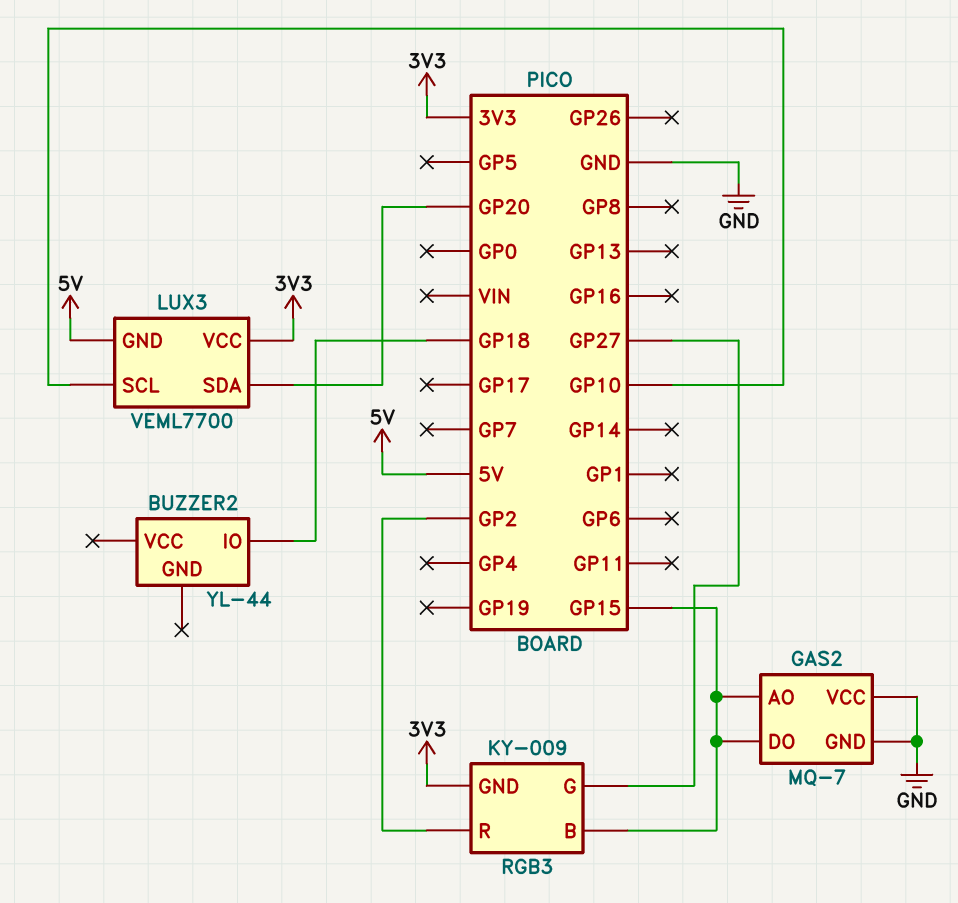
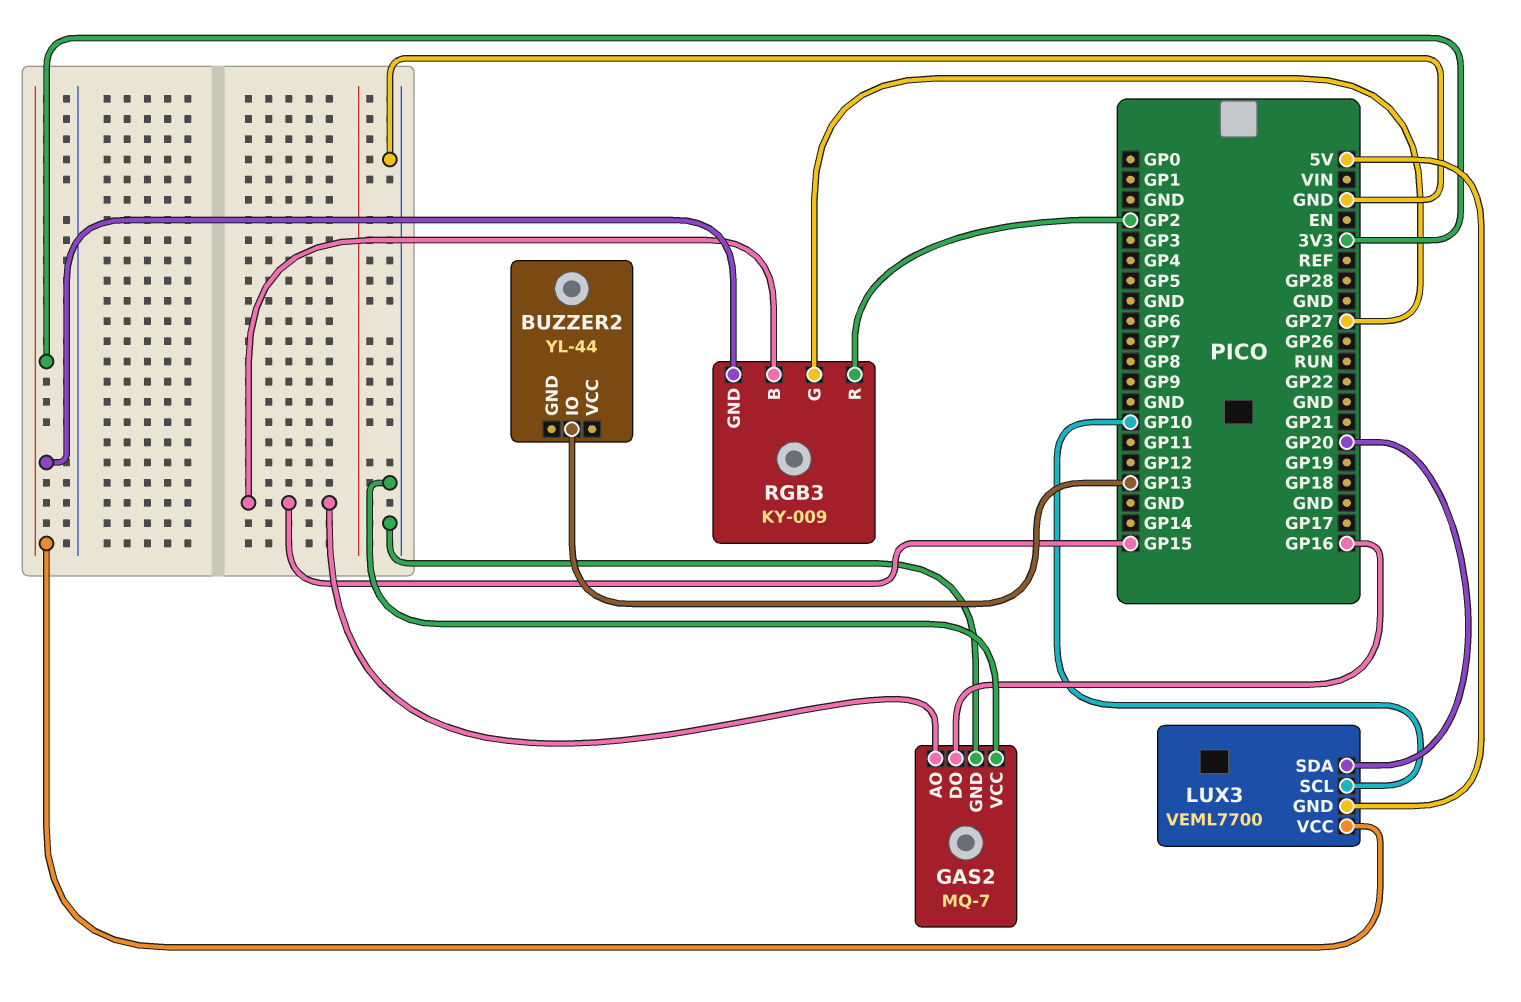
BUZZER2 pin IO: GP18 -> GP13
GAS2 pin DO: GP15 -> GP16

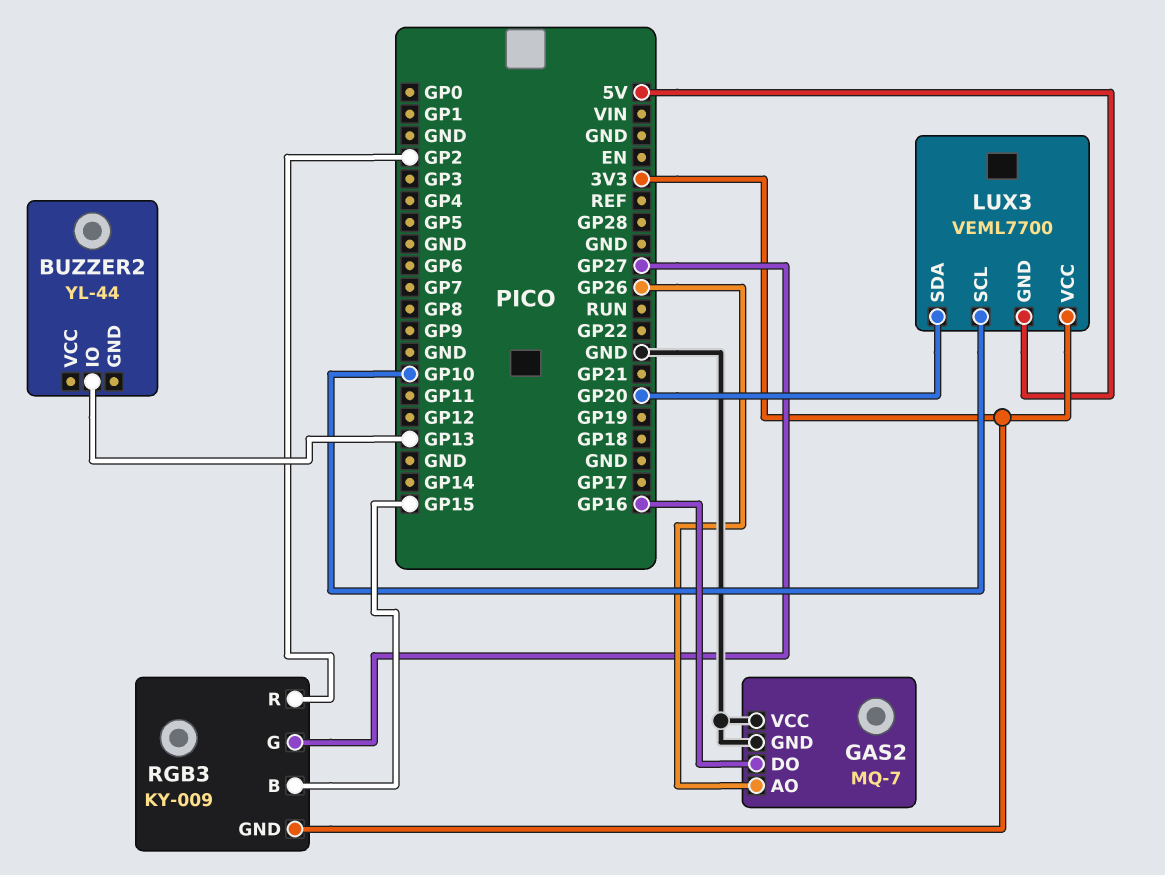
GAS2 pin AO: GP15 -> GP26

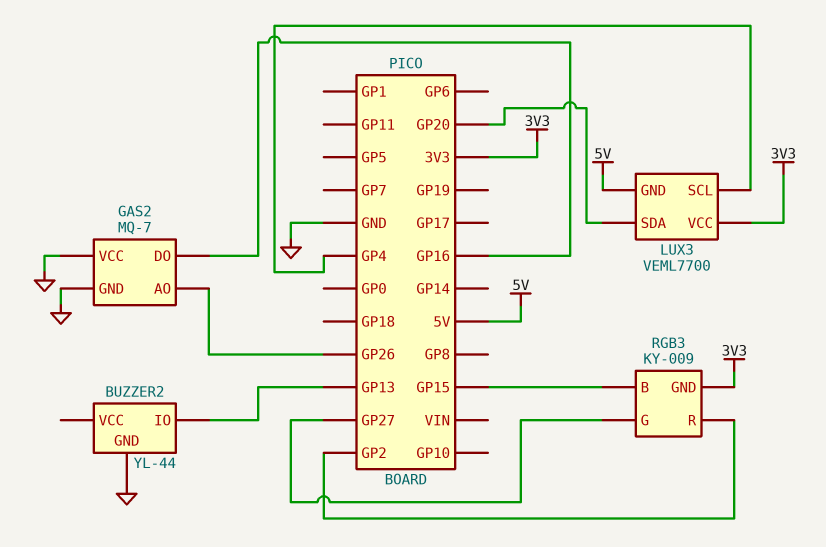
BUZZER2 pin GND: none -> GND
LUX3 pin SCL: GP10 -> GP4

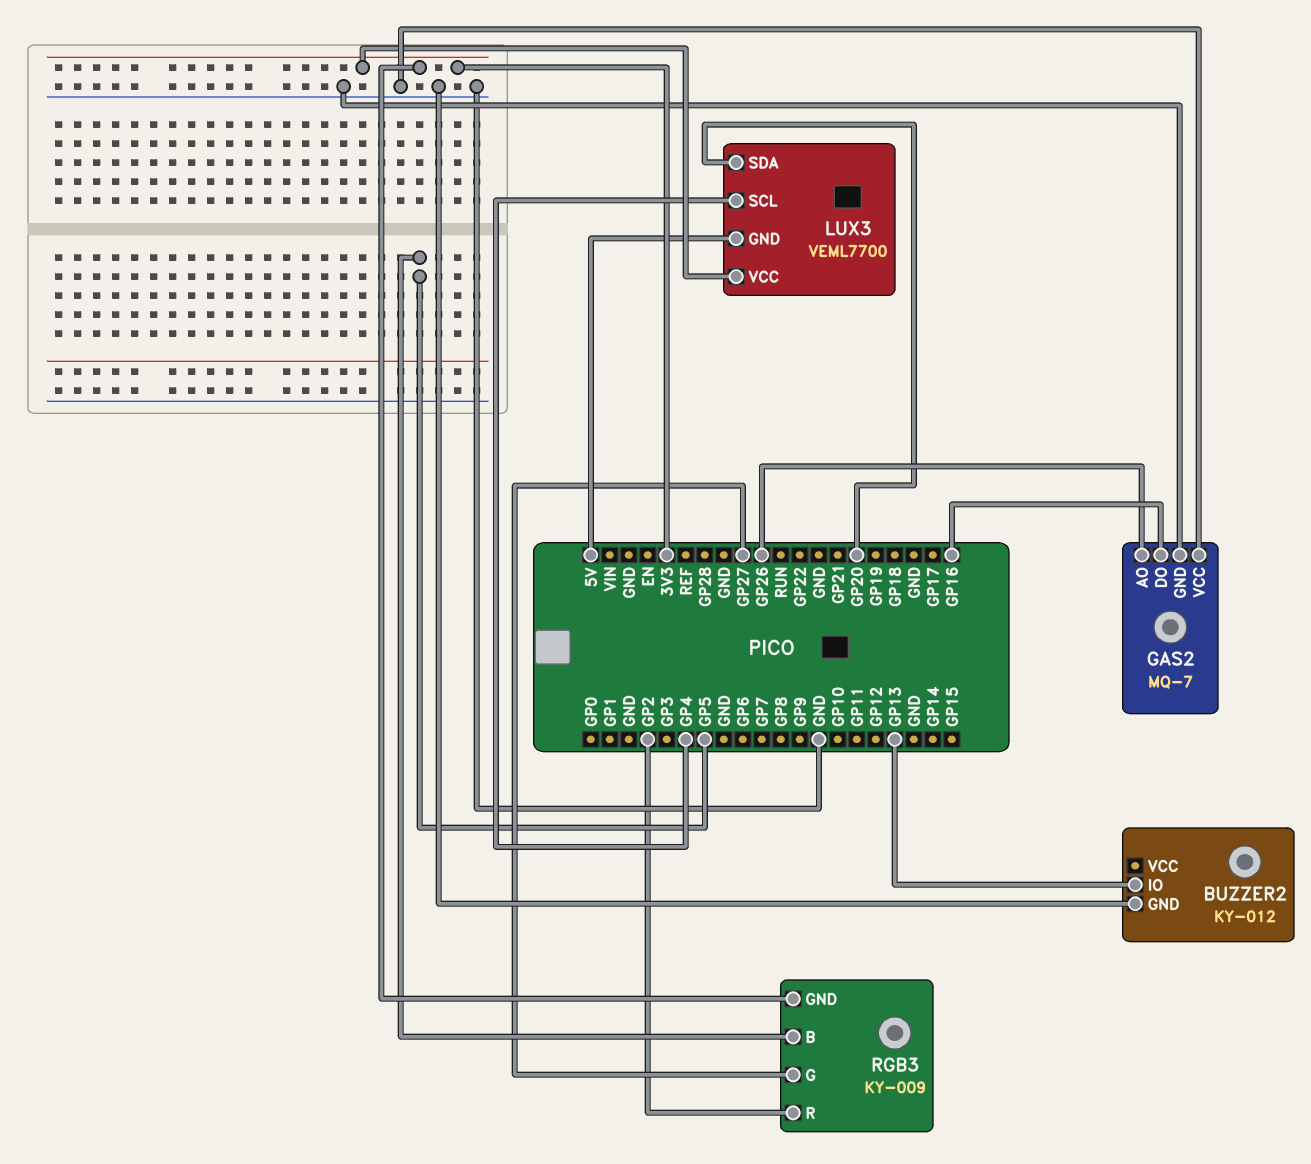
BUZZER2: YL-44 -> KY-012
RGB3 pin B: GP15 -> GP5

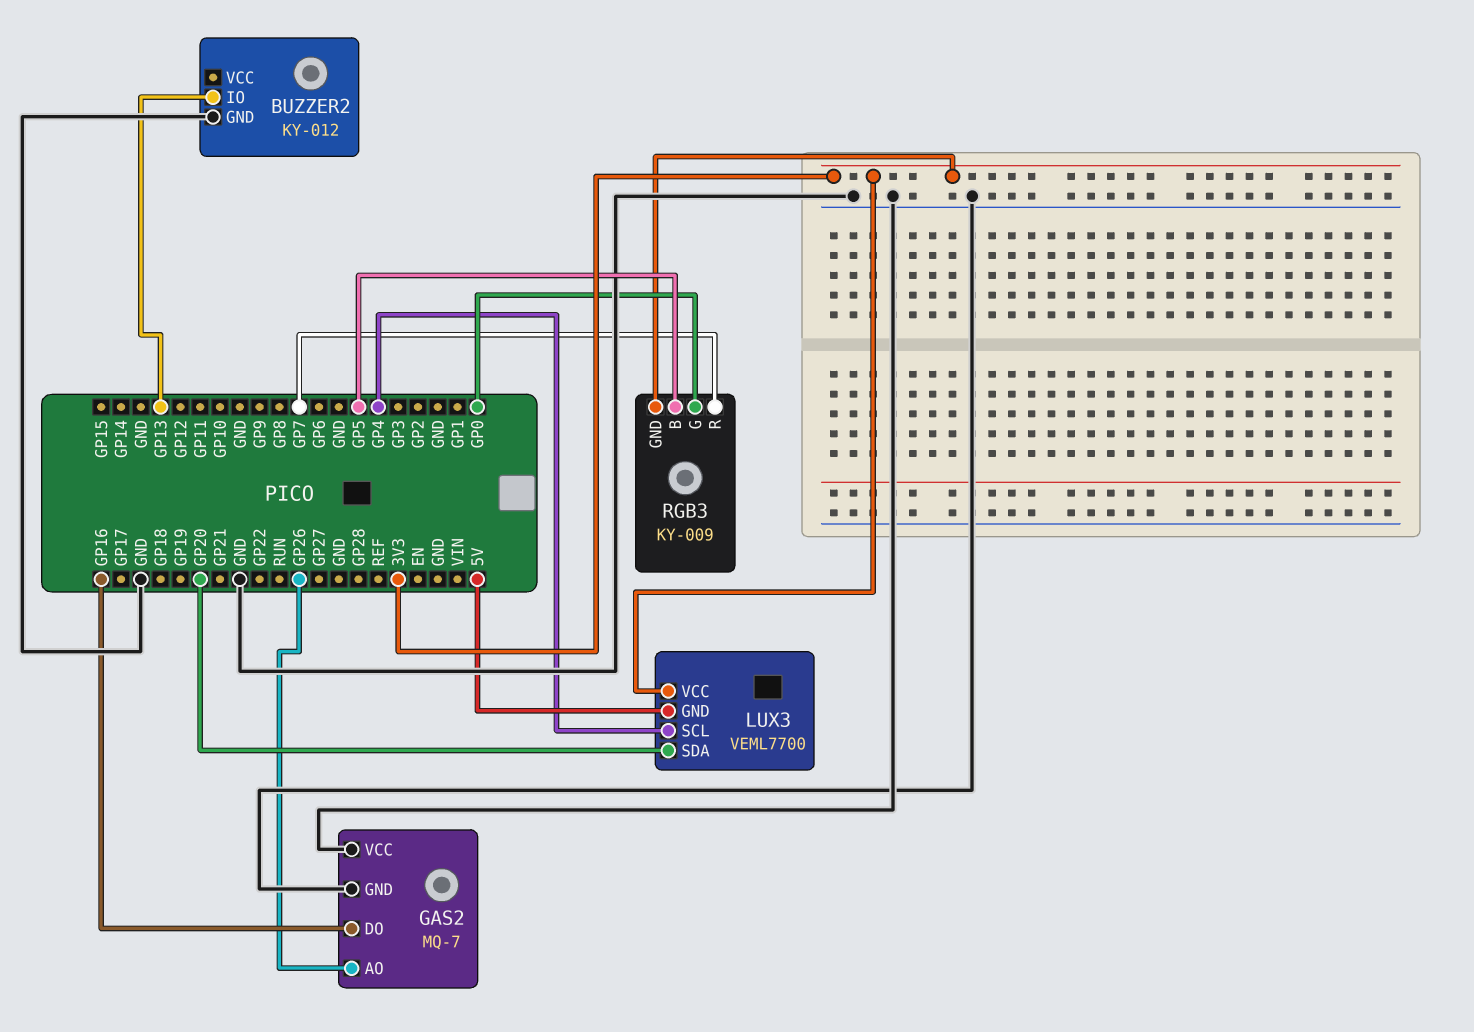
RGB3 pin G: GP27 -> GP0
RGB3 pin R: GP2 -> GP7

